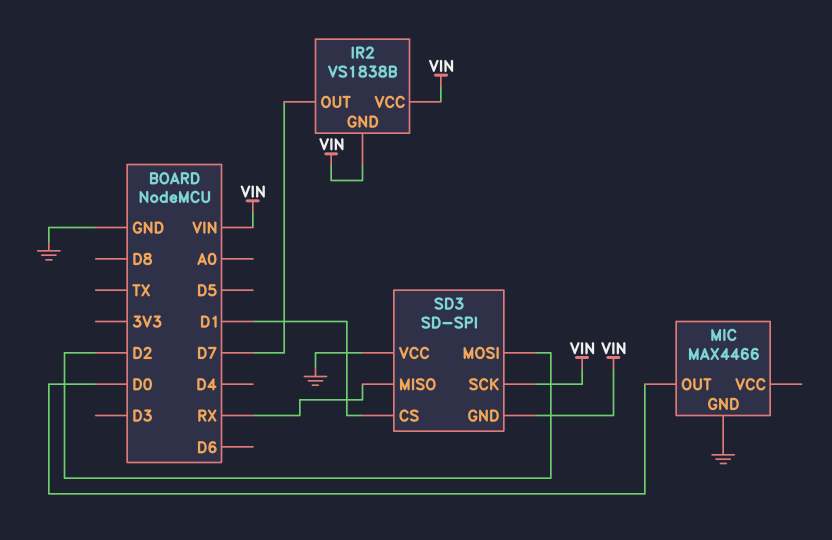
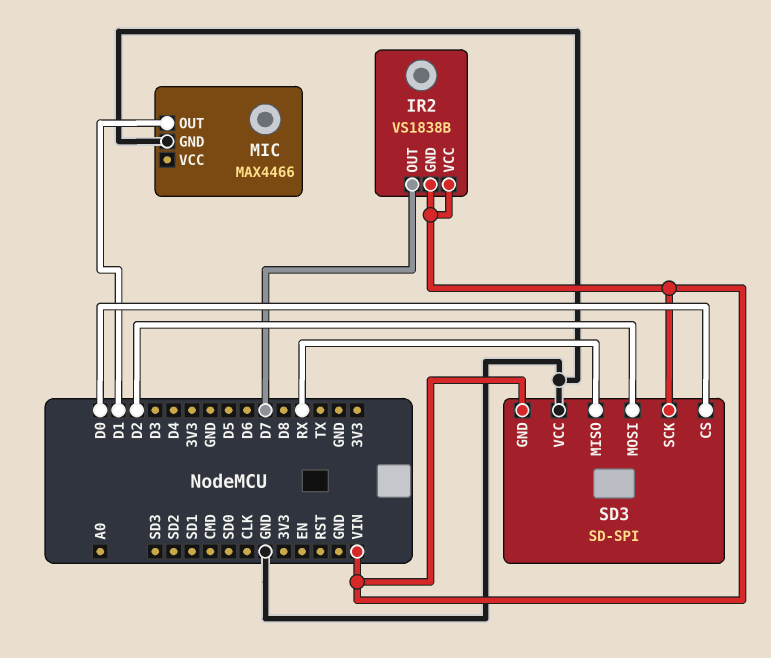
MIC pin OUT: D0 -> D1
SD3 pin CS: D1 -> D0

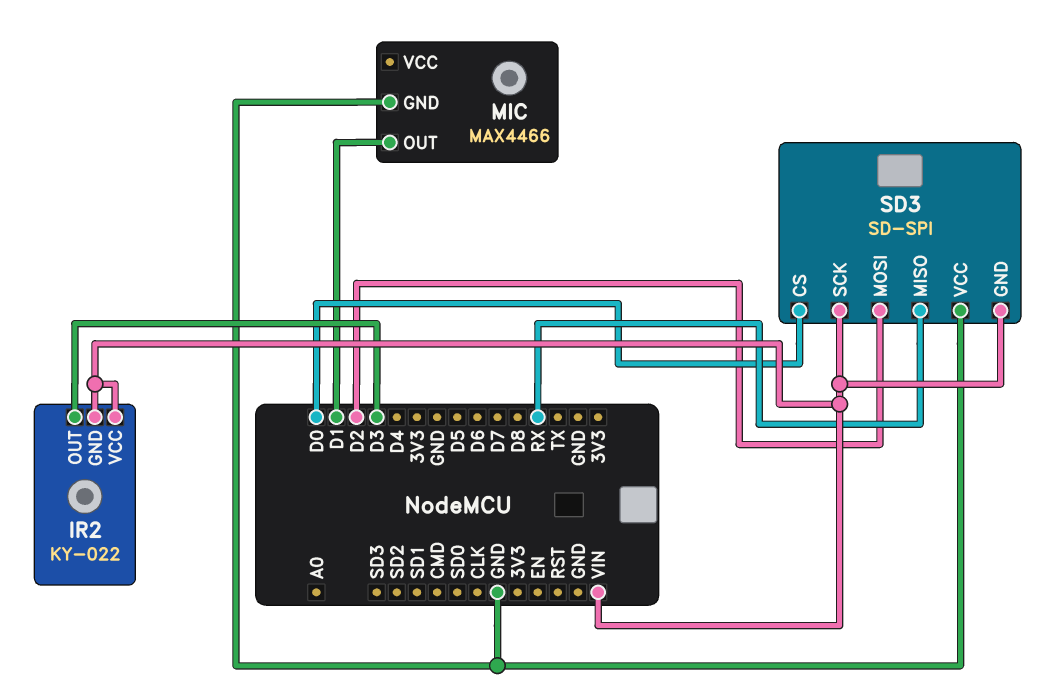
IR2: VS1838B -> KY-022
IR2 pin OUT: D7 -> D3

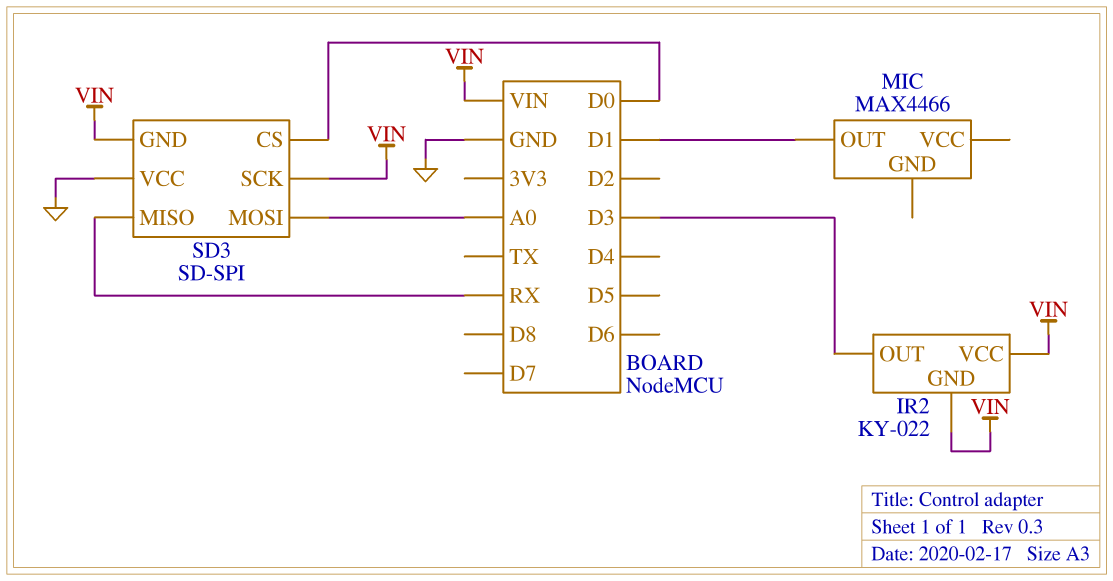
MIC pin GND: GND -> none
SD3 pin MOSI: D2 -> A0

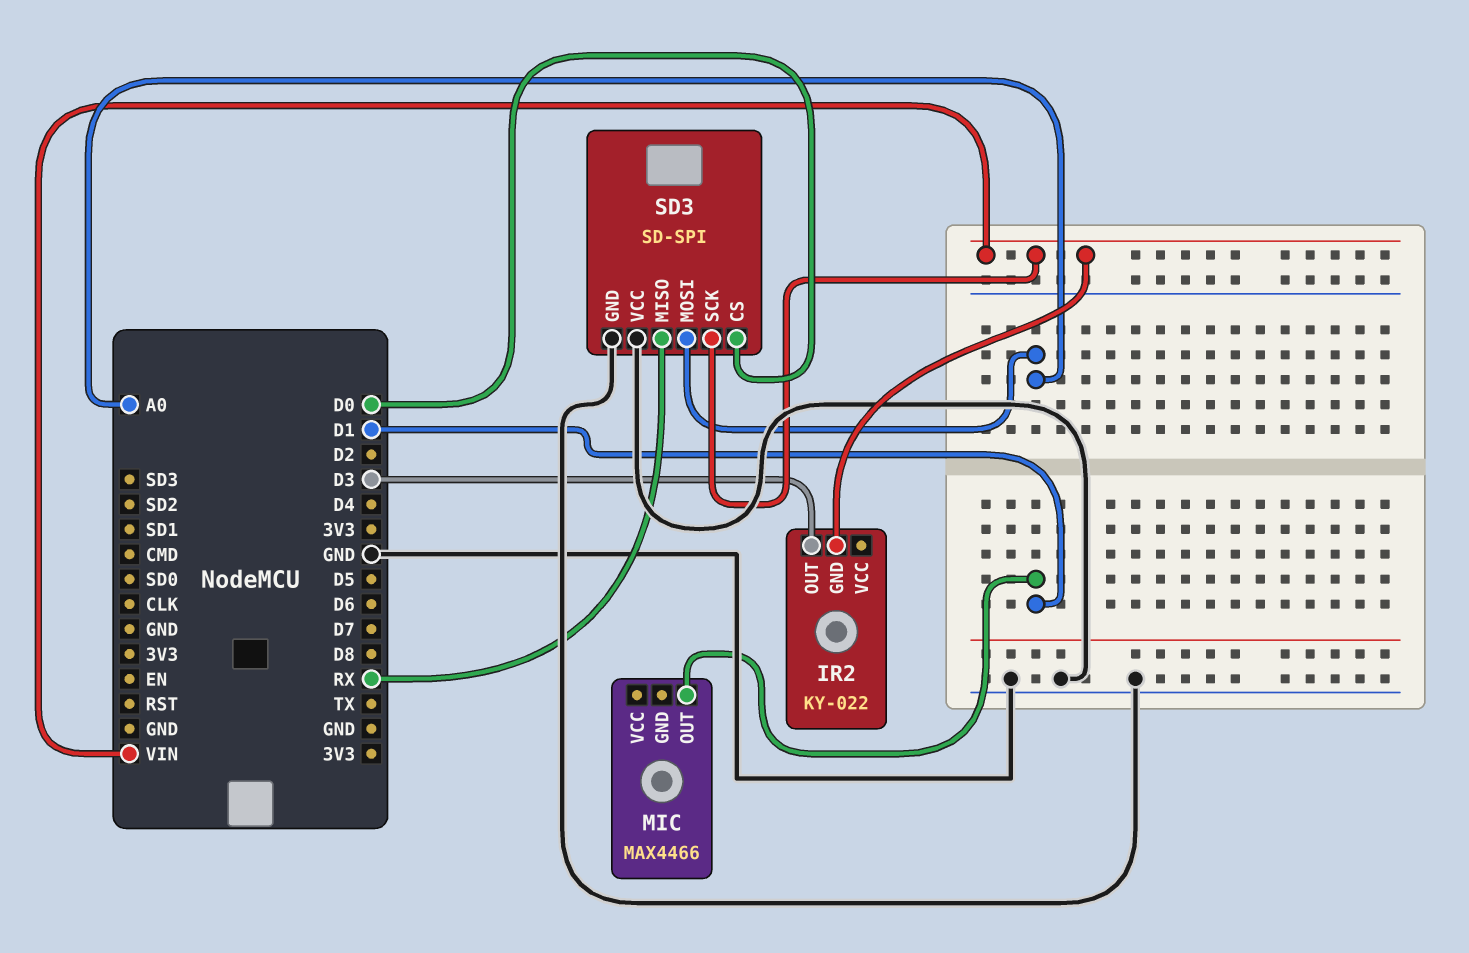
IR2 pin VCC: VIN -> none
SD3 pin GND: VIN -> GND

